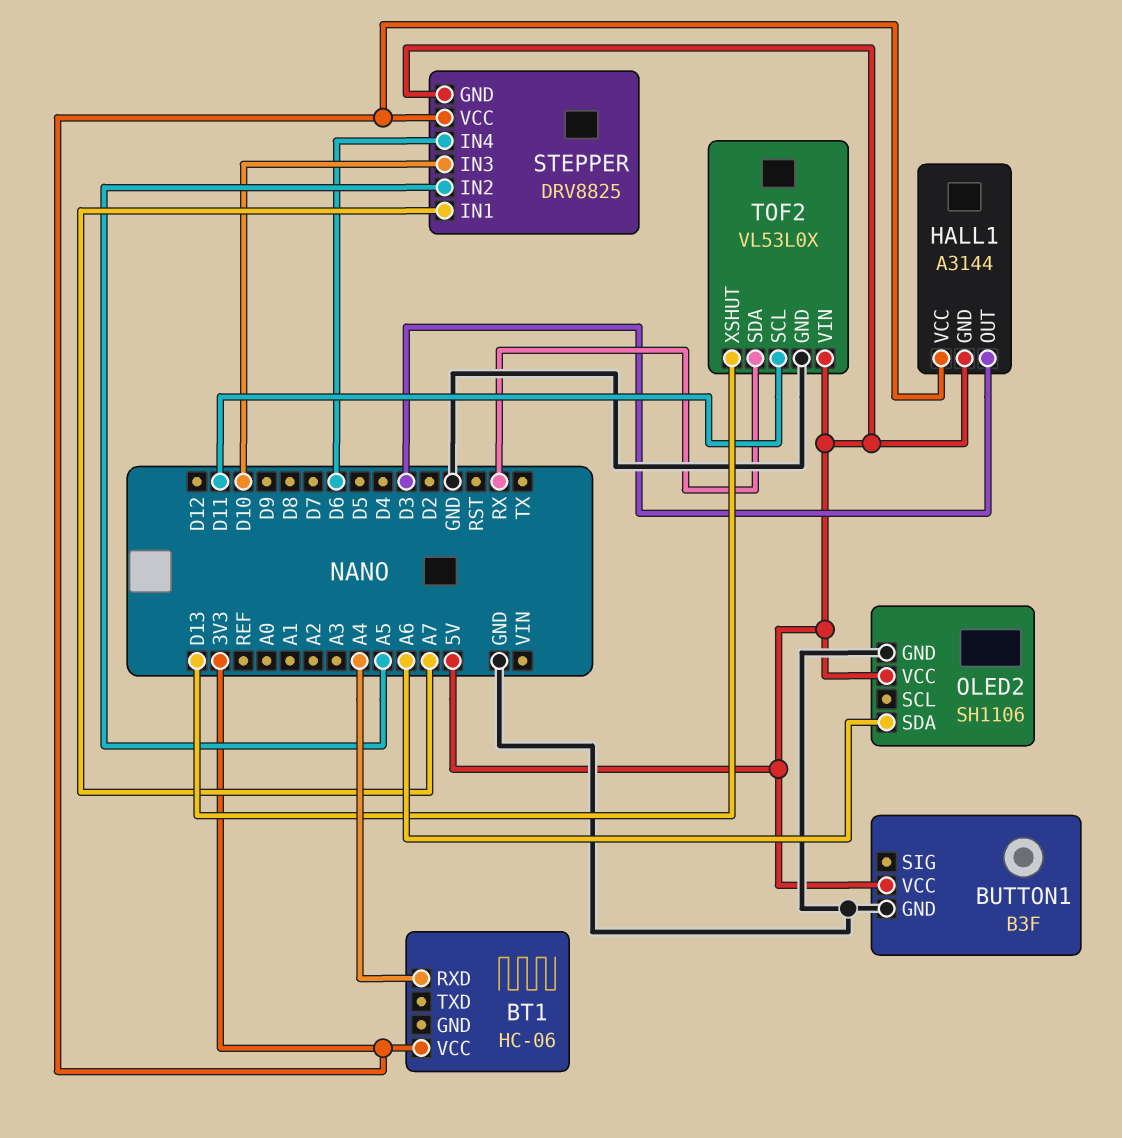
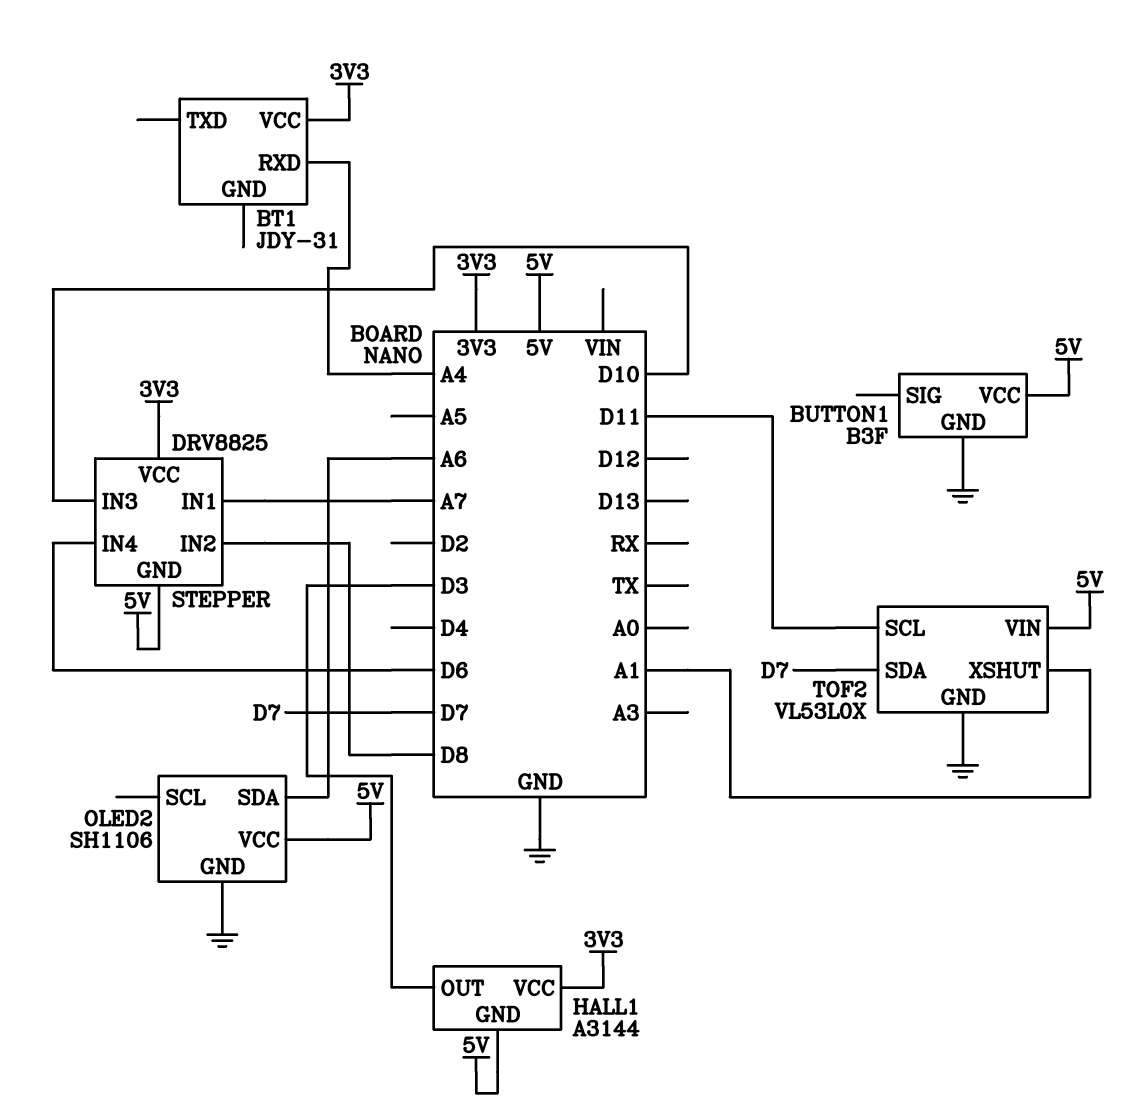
BT1: HC-06 -> JDY-31
STEPPER pin IN2: A5 -> D8
TOF2 pin SDA: RX -> D7
TOF2 pin XSHUT: D13 -> A1

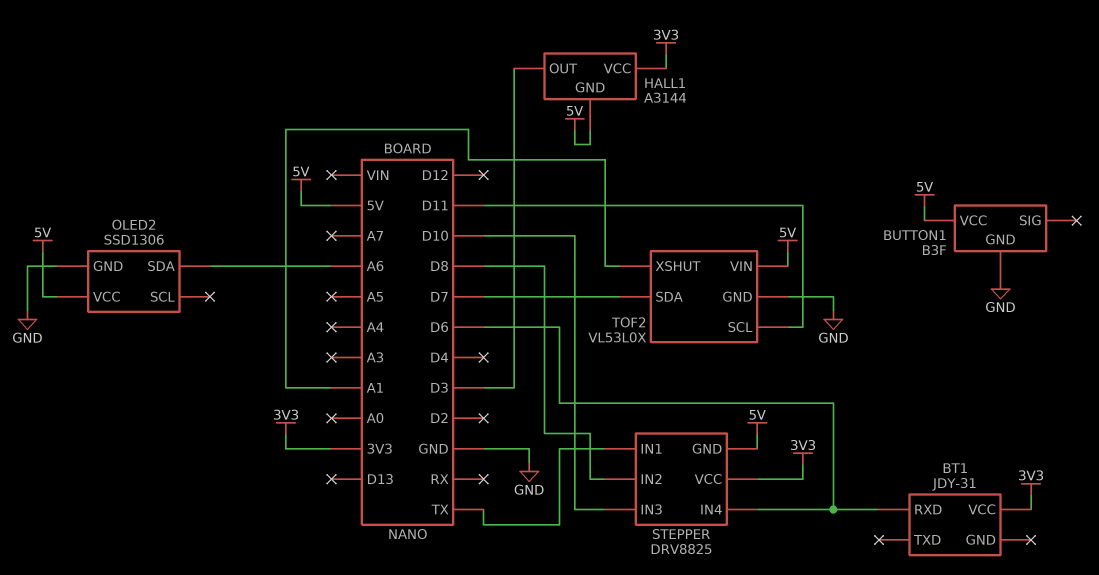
BT1 pin RXD: A4 -> D6
OLED2: SH1106 -> SSD1306
STEPPER pin IN1: A7 -> TX

